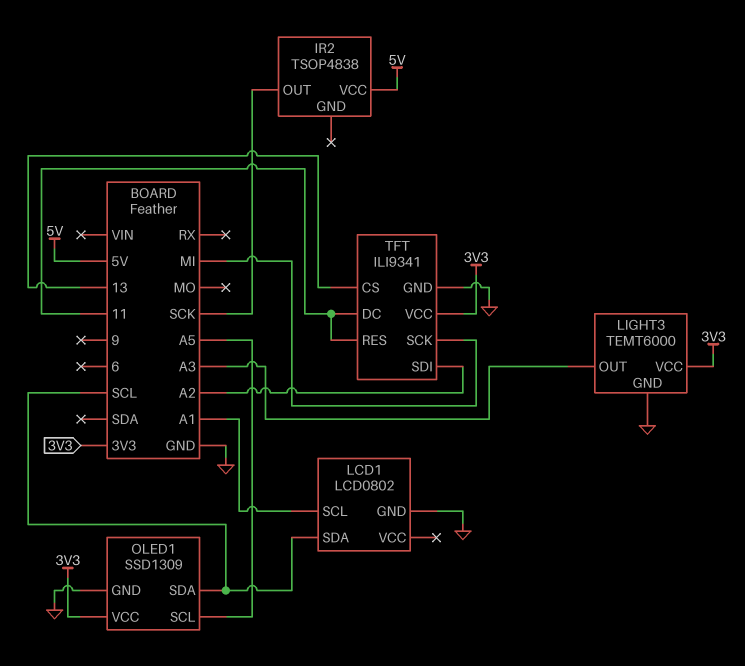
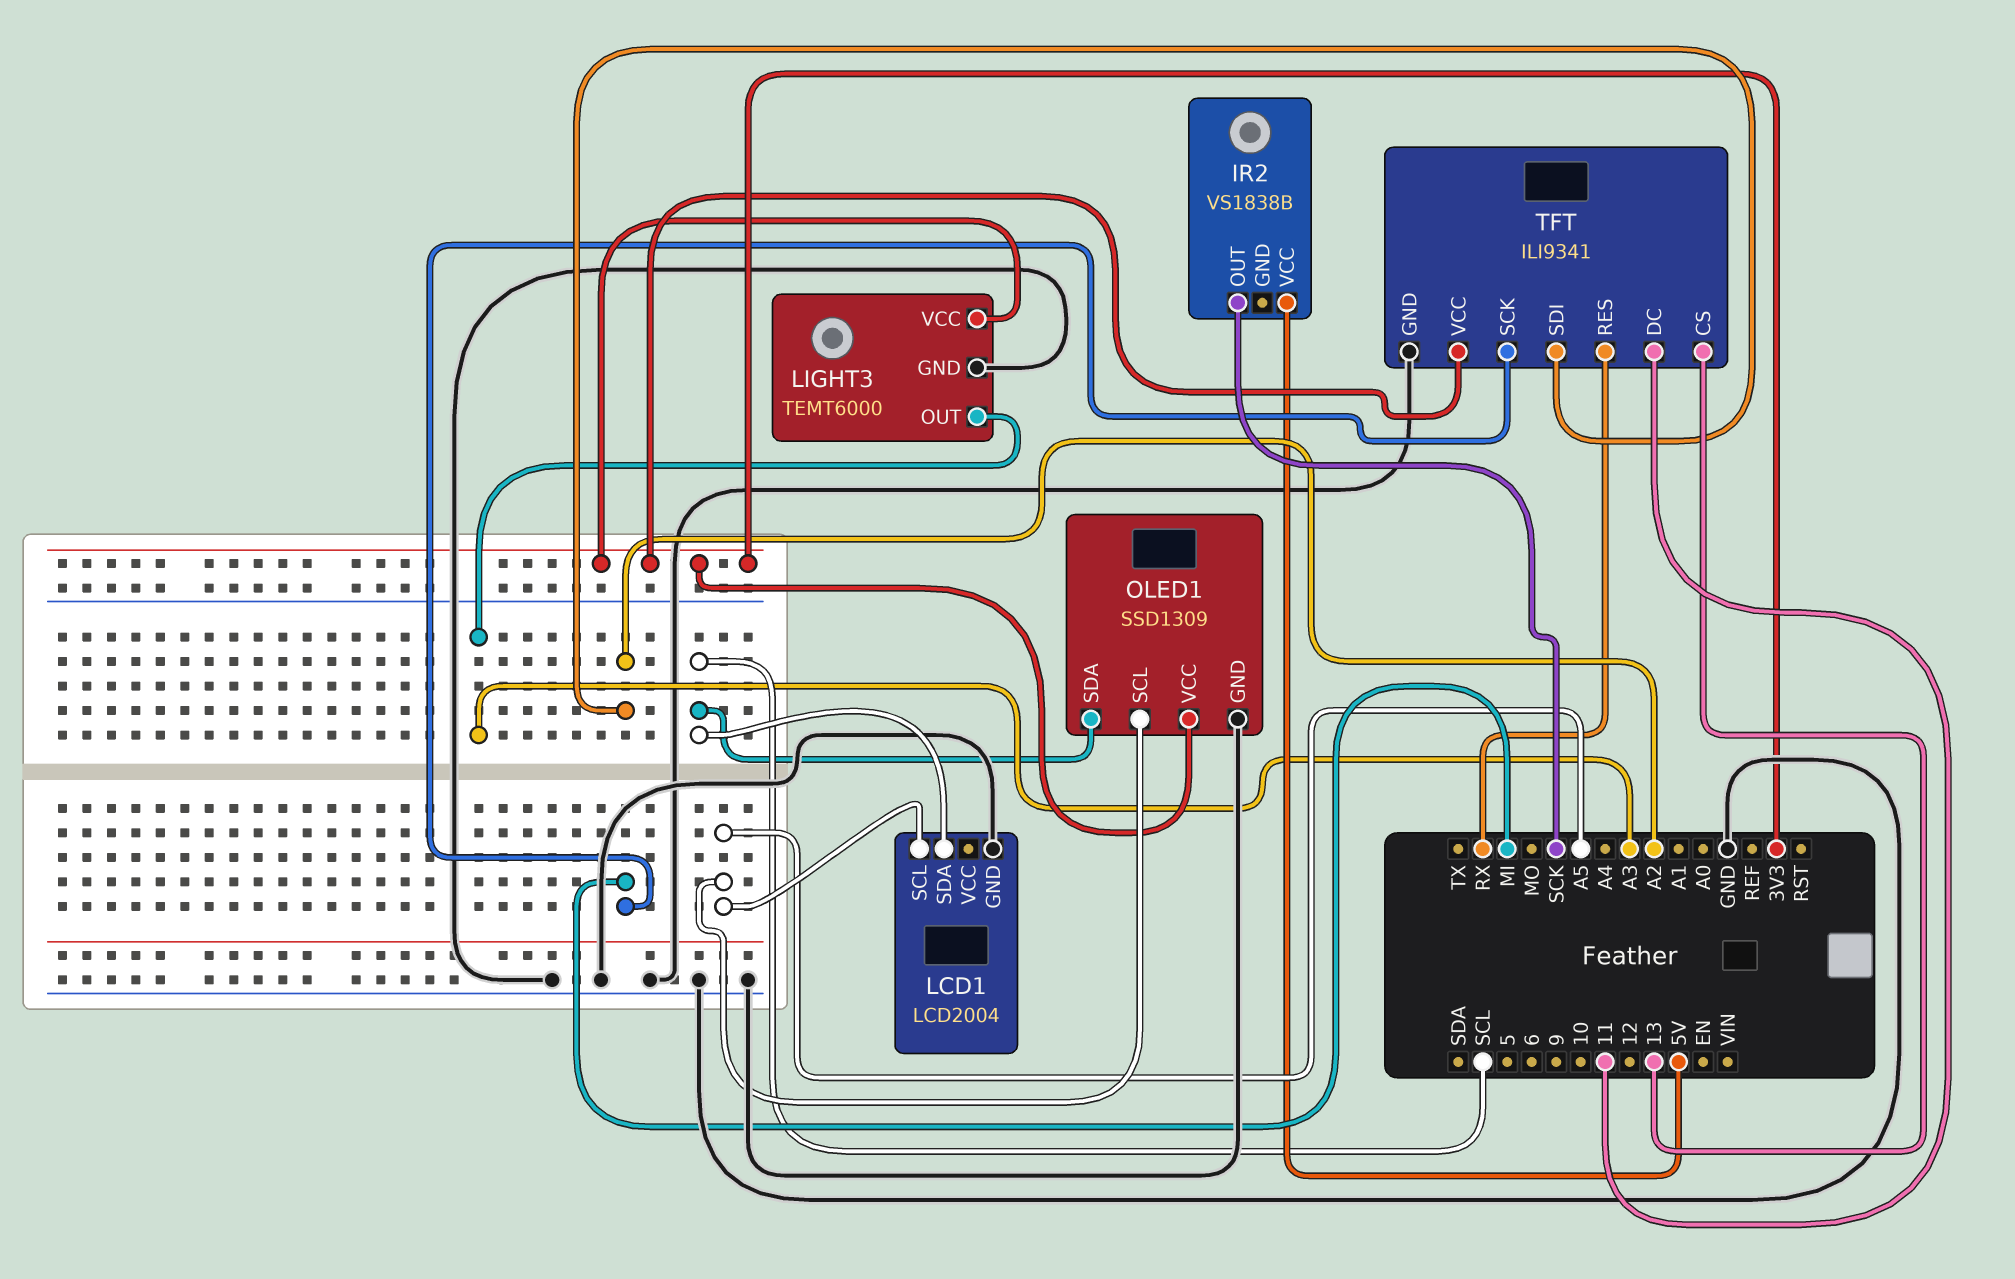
IR2: TSOP4838 -> VS1838B
LCD1: LCD0802 -> LCD2004
LCD1 pin SCL: A1 -> A5
TFT pin RES: 11 -> RX

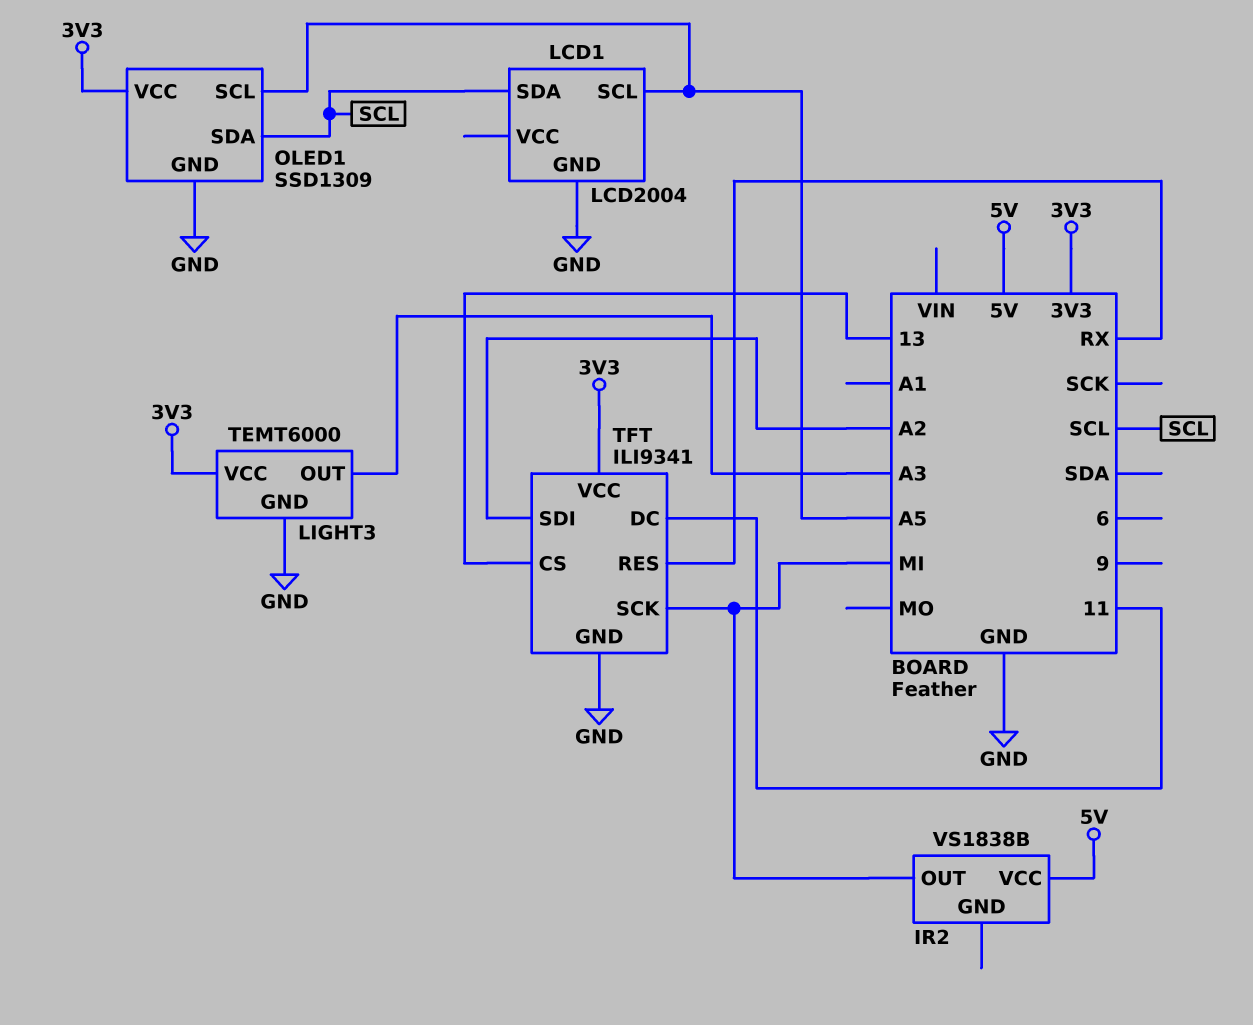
IR2 pin OUT: SCK -> MI

